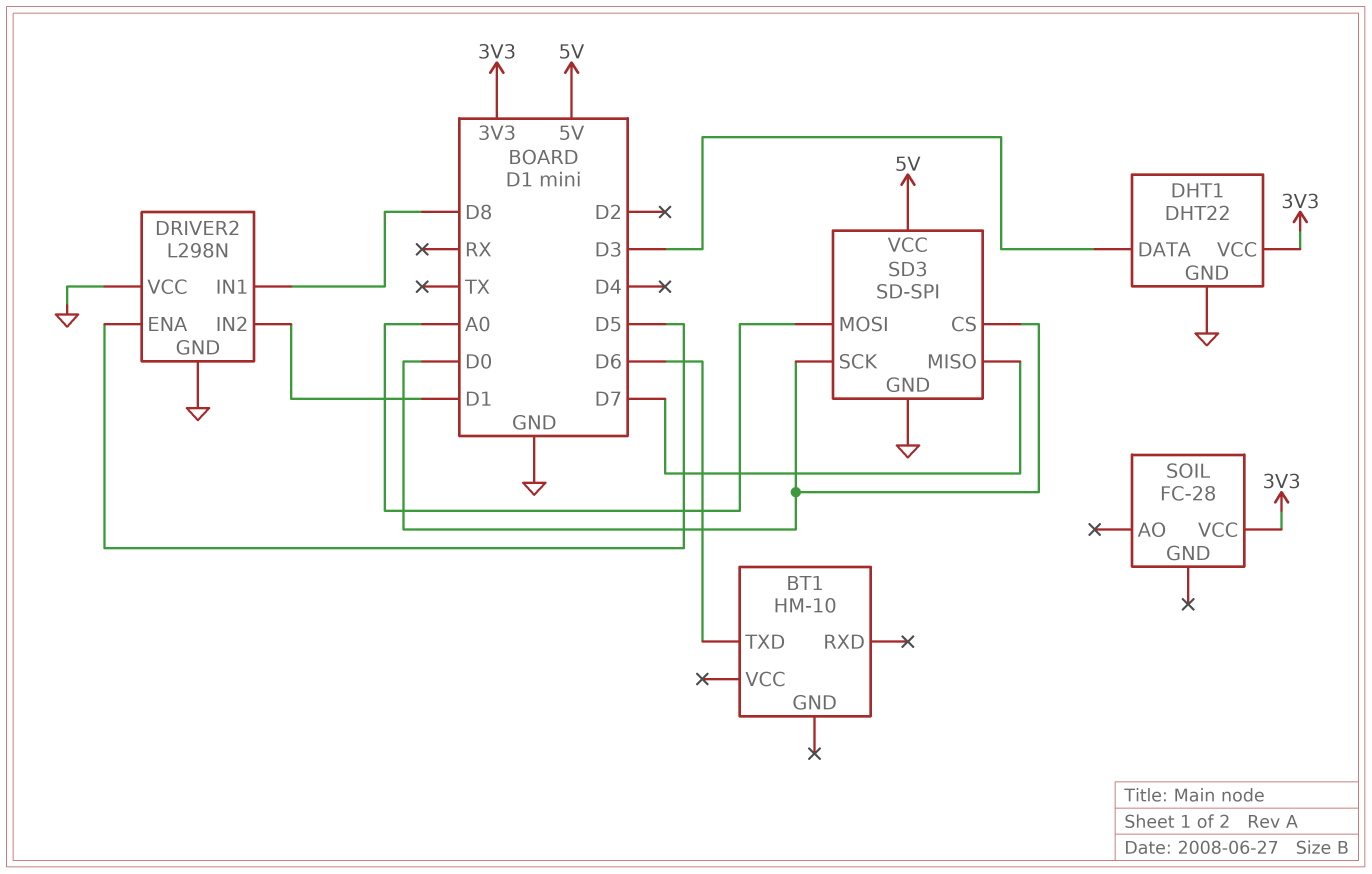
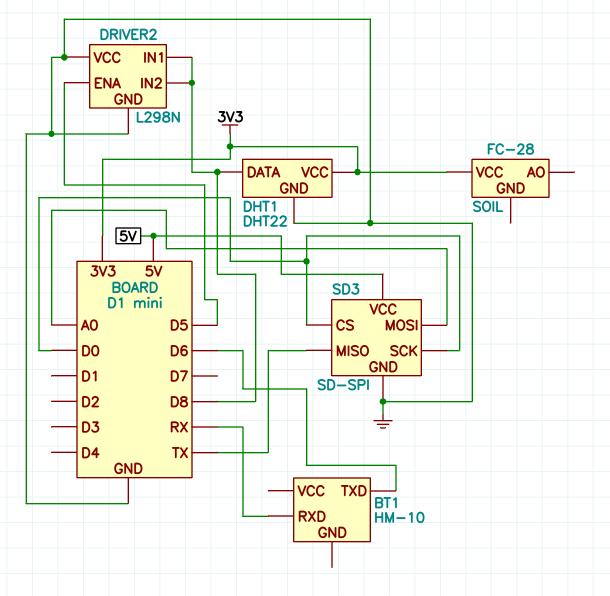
BT1 pin RXD: none -> RX
DHT1 pin DATA: D3 -> D8
DRIVER2 pin IN2: D1 -> D8
SD3 pin MISO: D7 -> TX

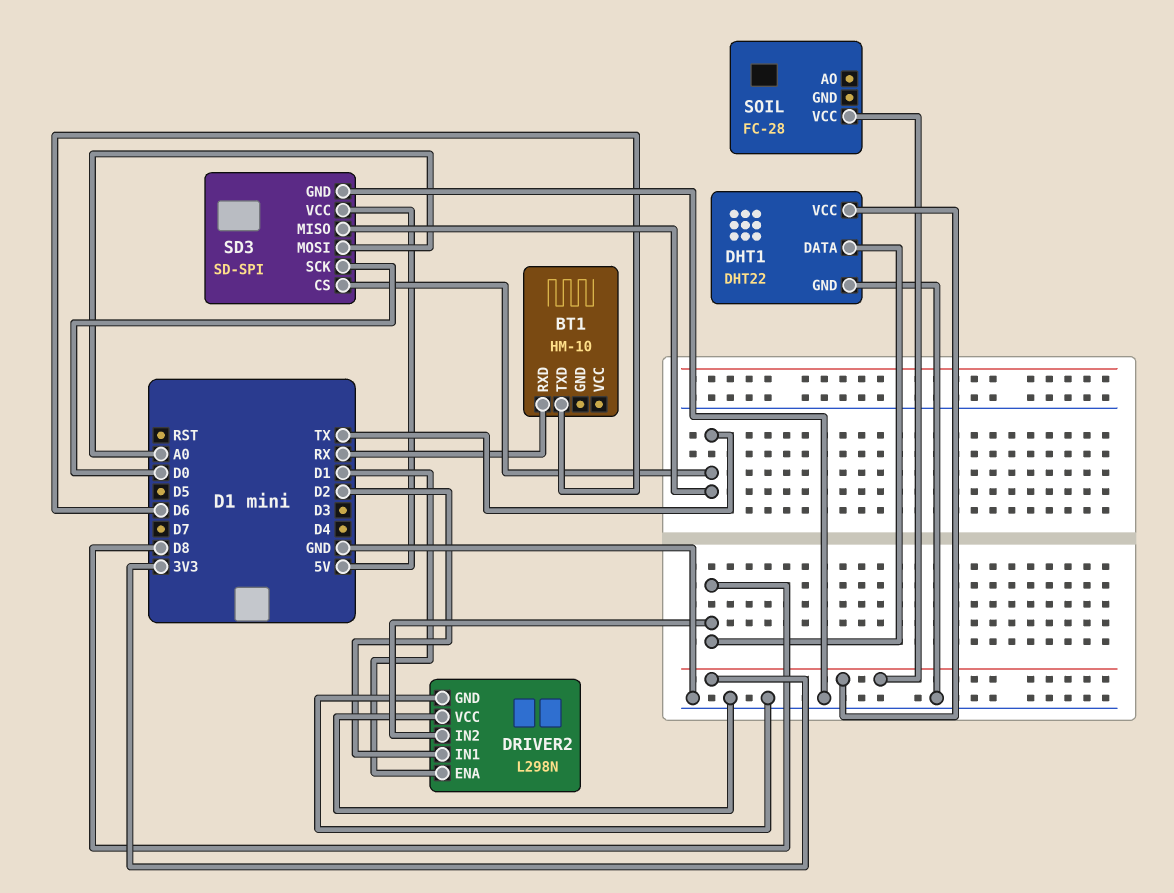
DRIVER2 pin ENA: D5 -> D1
DRIVER2 pin IN1: D8 -> D2
SD3 pin CS: D0 -> TX

